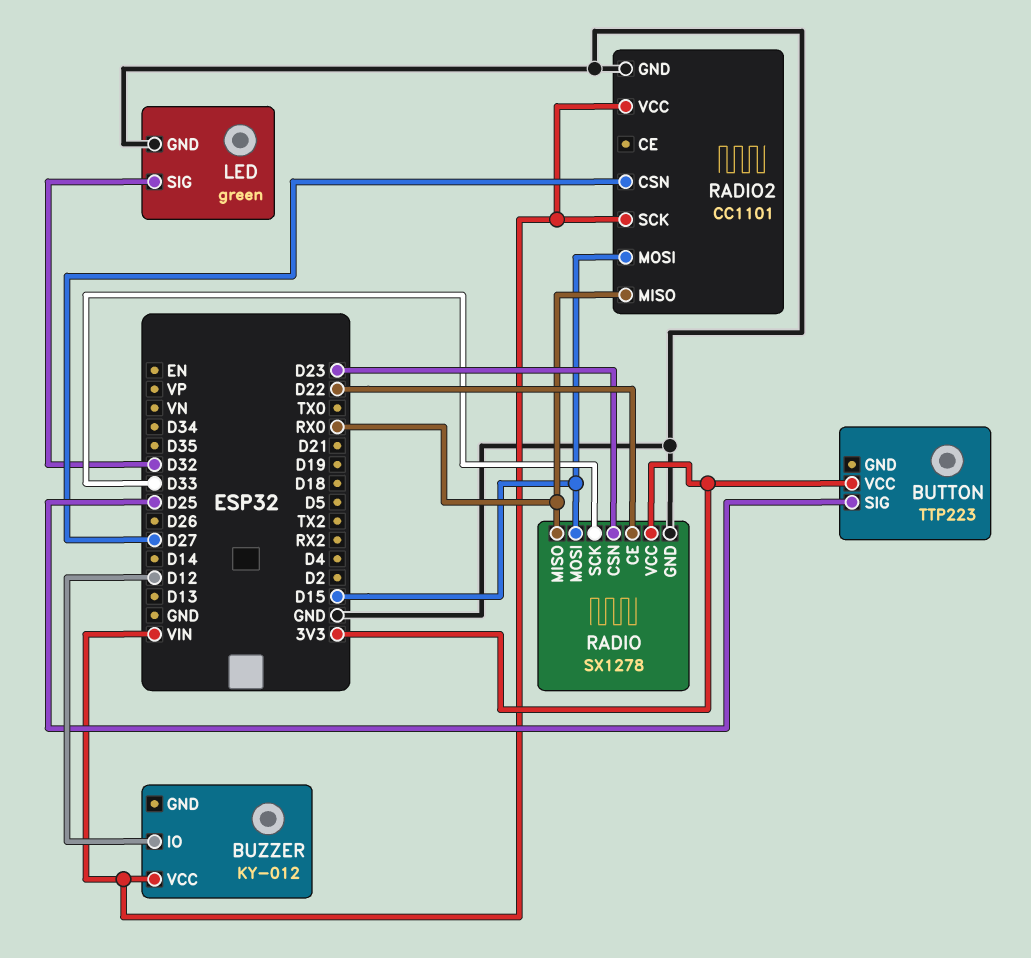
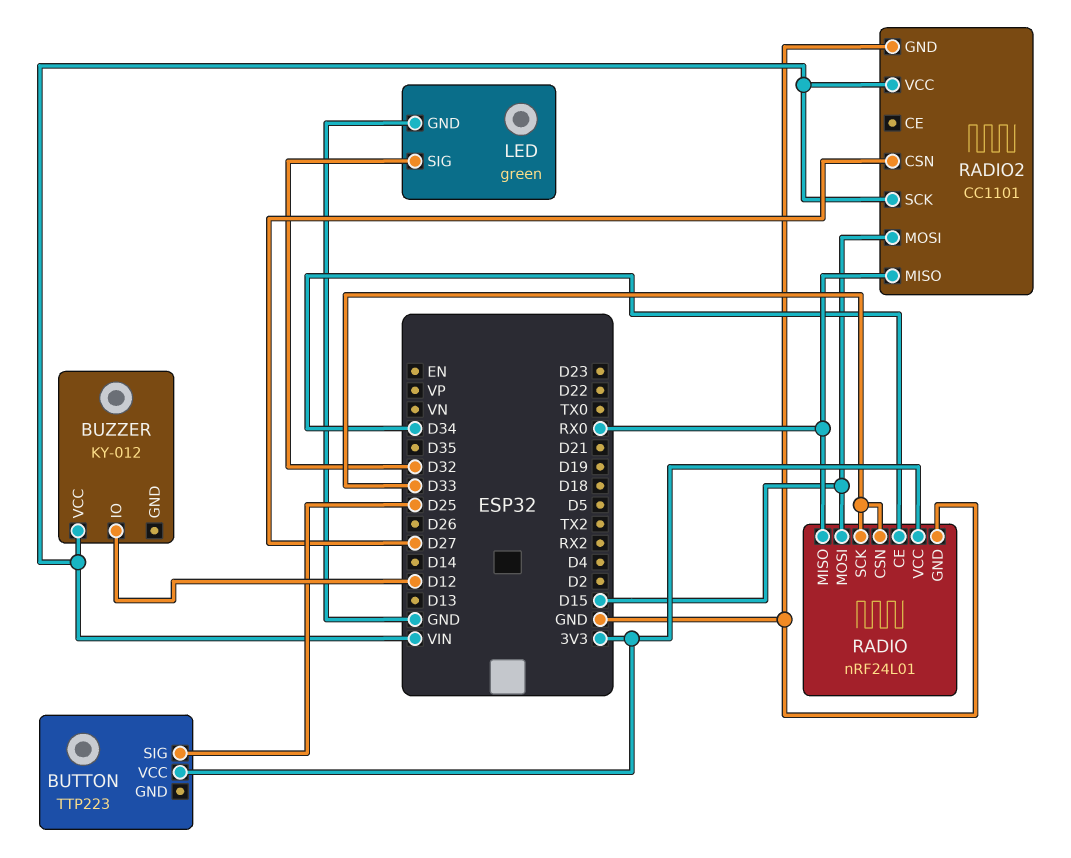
RADIO: SX1278 -> nRF24L01
RADIO pin CE: D22 -> D34
RADIO pin CSN: D23 -> D33

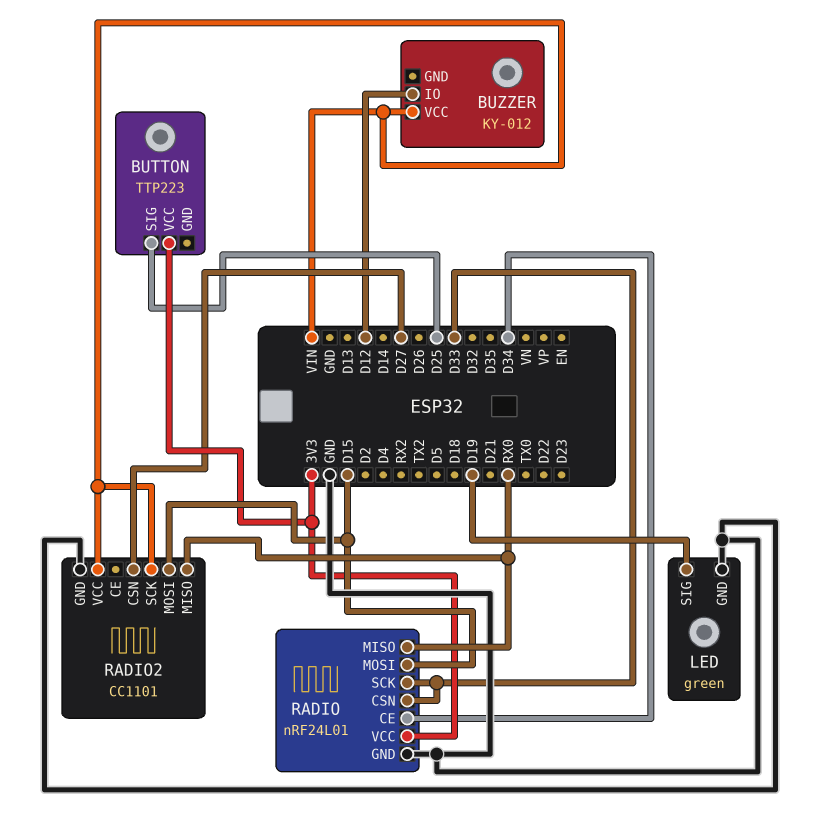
LED pin SIG: D32 -> D19

